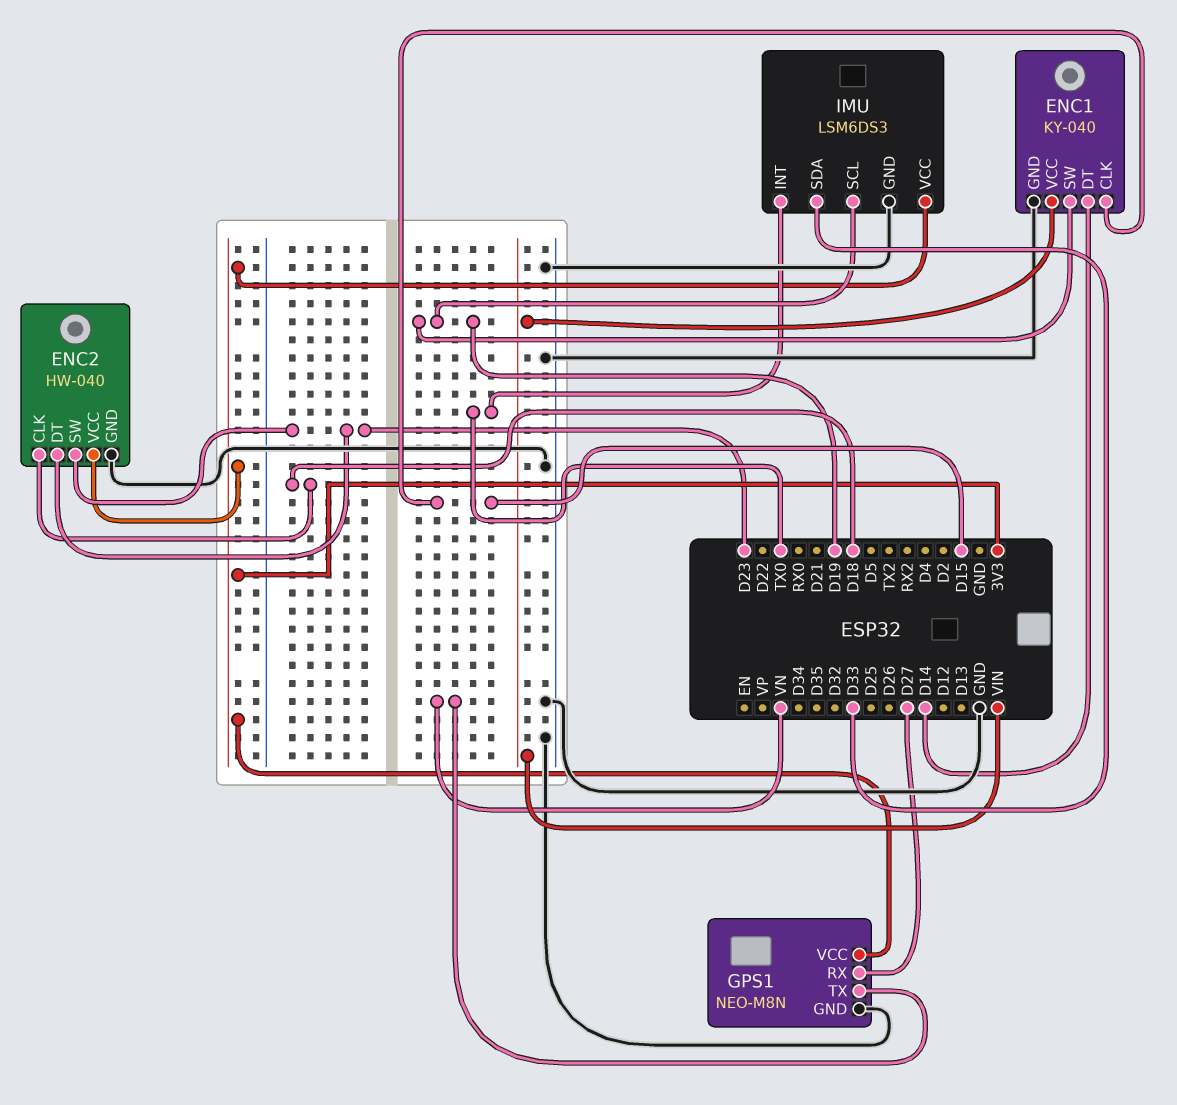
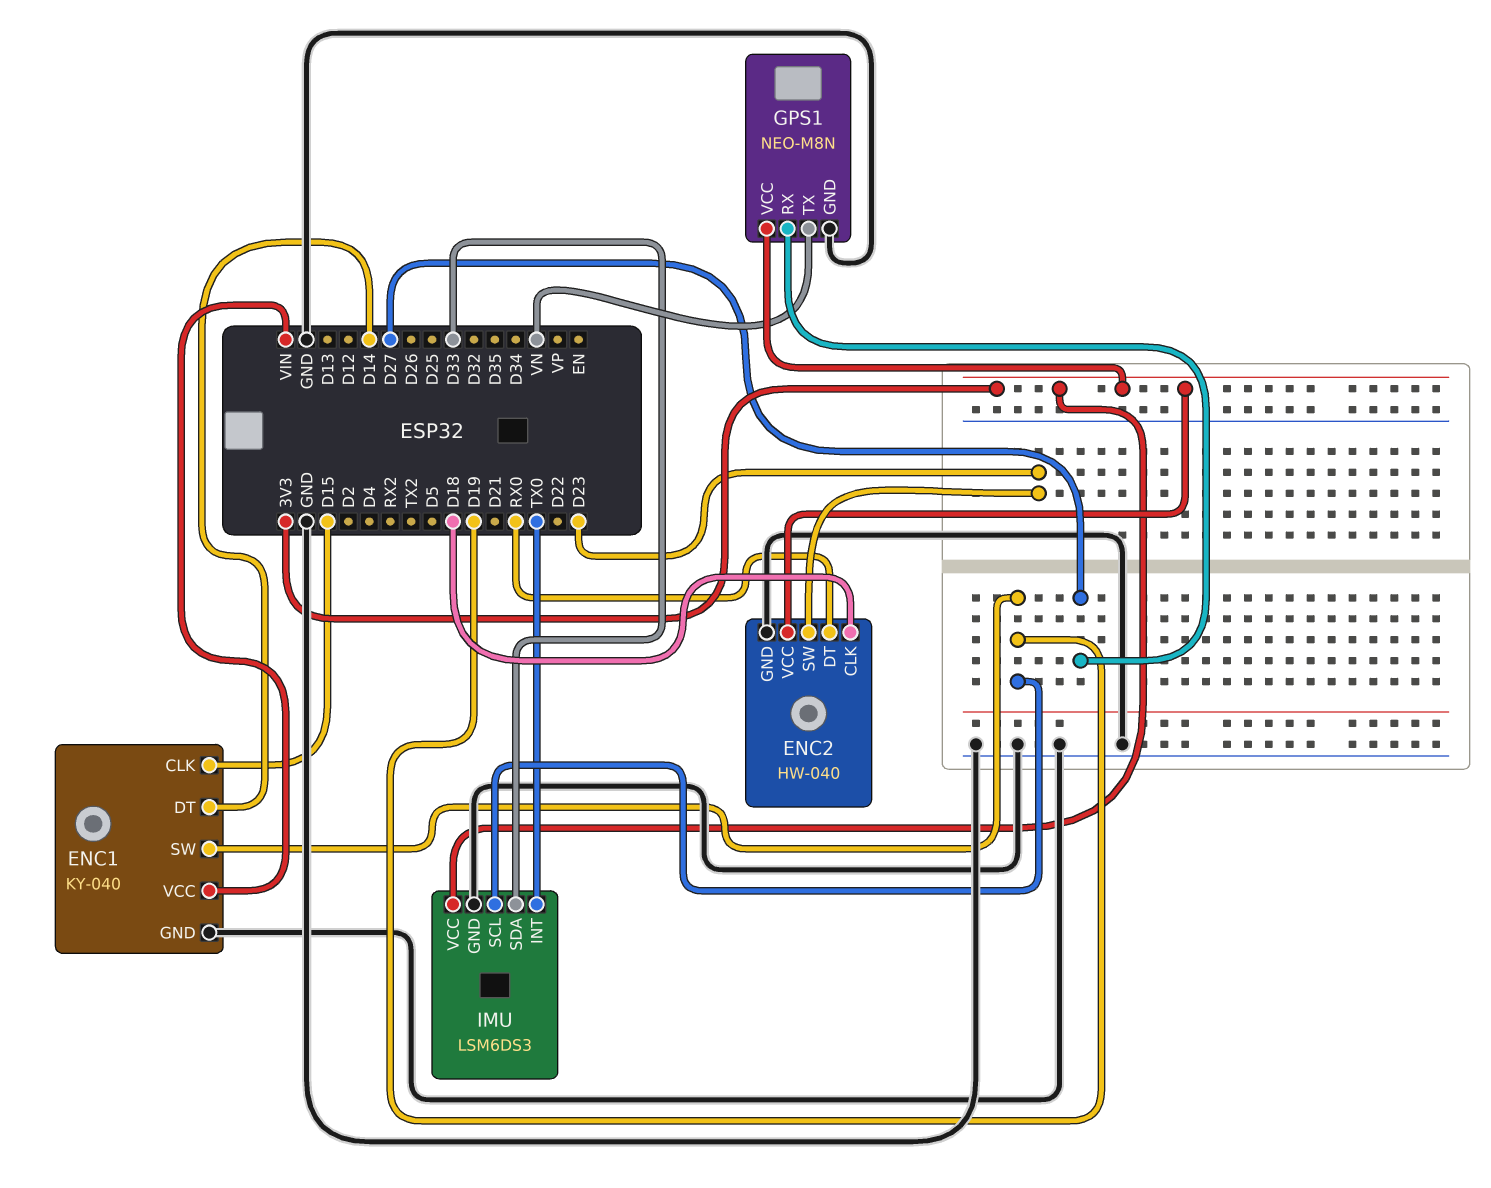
ENC2 pin DT: D23 -> RX0

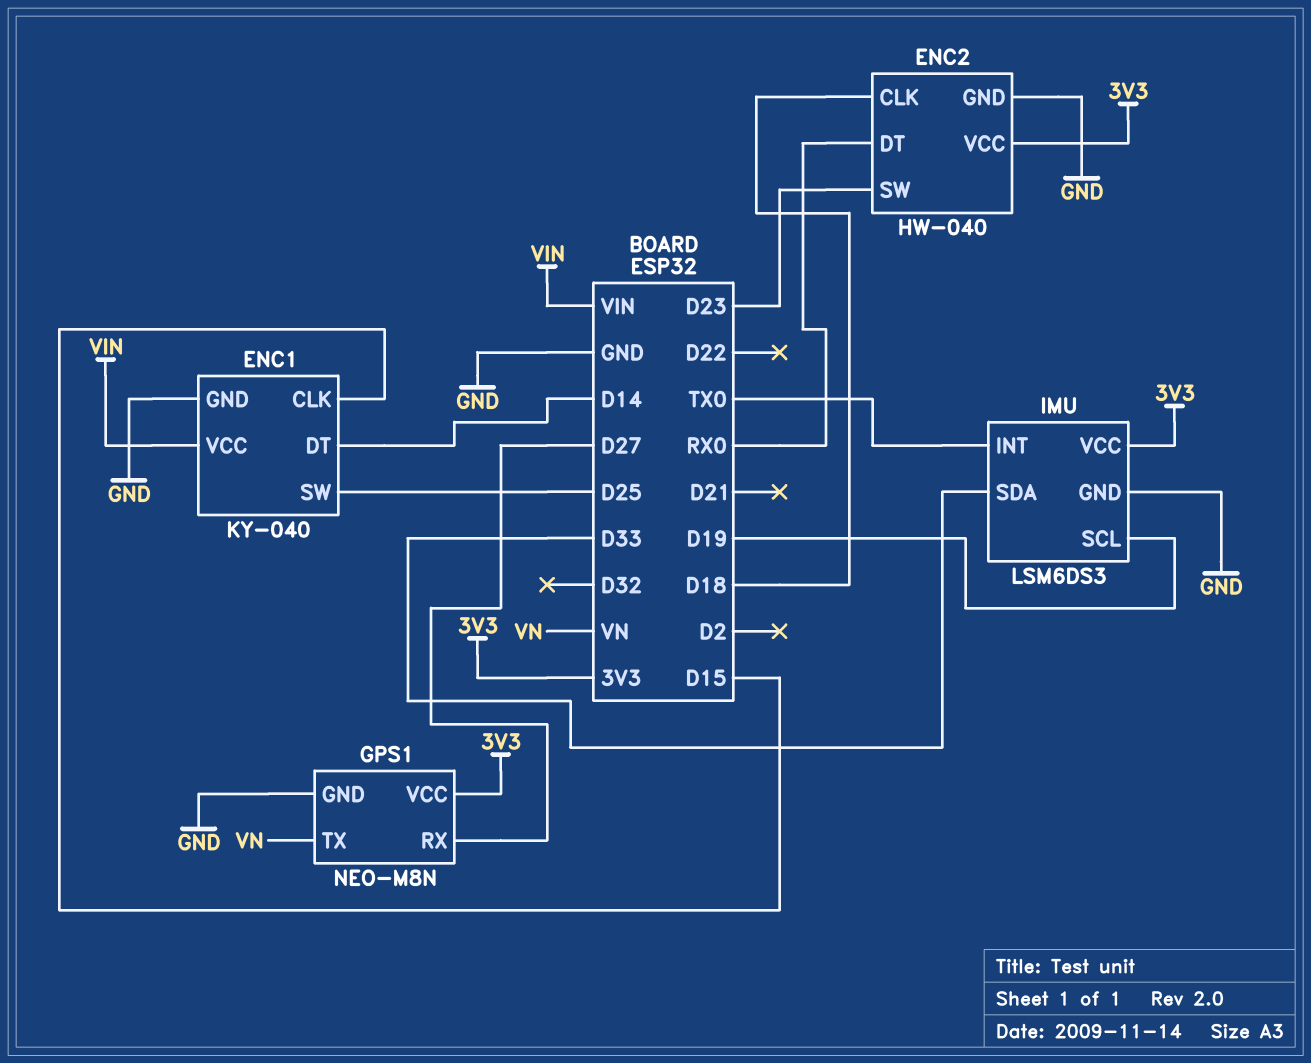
ENC1 pin SW: D19 -> D25

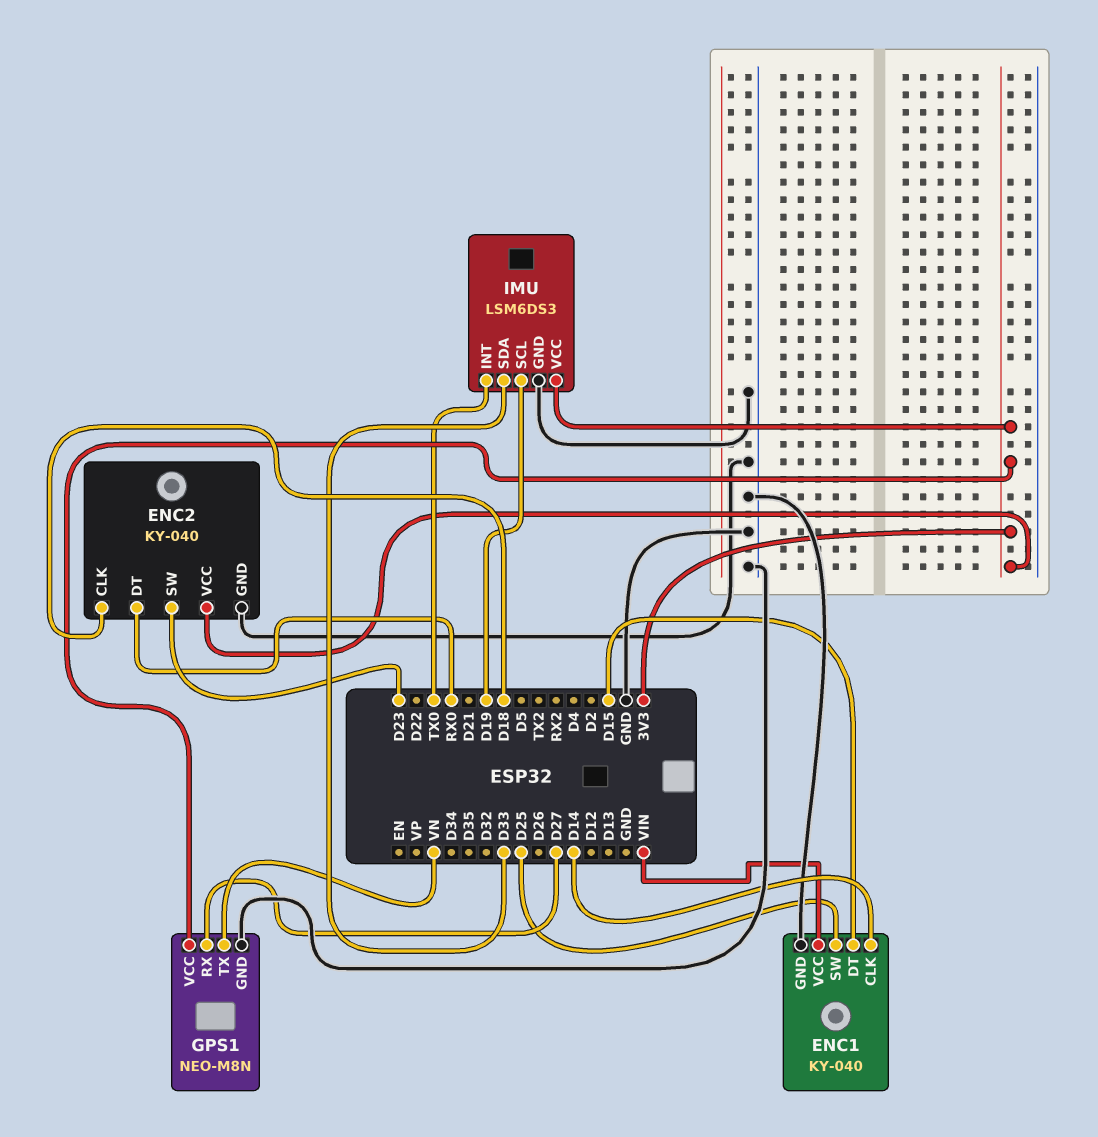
ENC1 pin CLK: D15 -> D14
ENC1 pin DT: D14 -> D15
ENC2: HW-040 -> KY-040

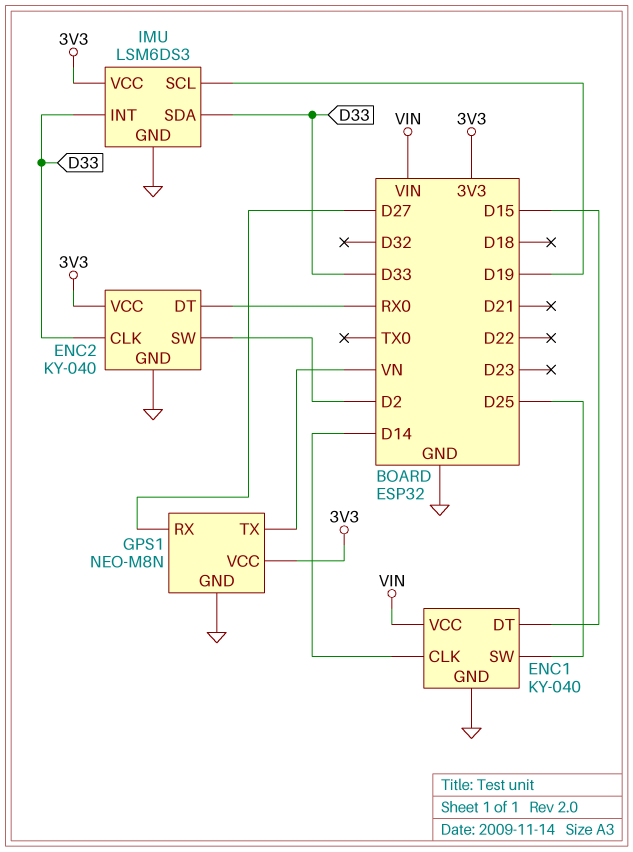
ENC2 pin CLK: D18 -> D33
ENC2 pin SW: D23 -> D2
IMU pin INT: TX0 -> D33

